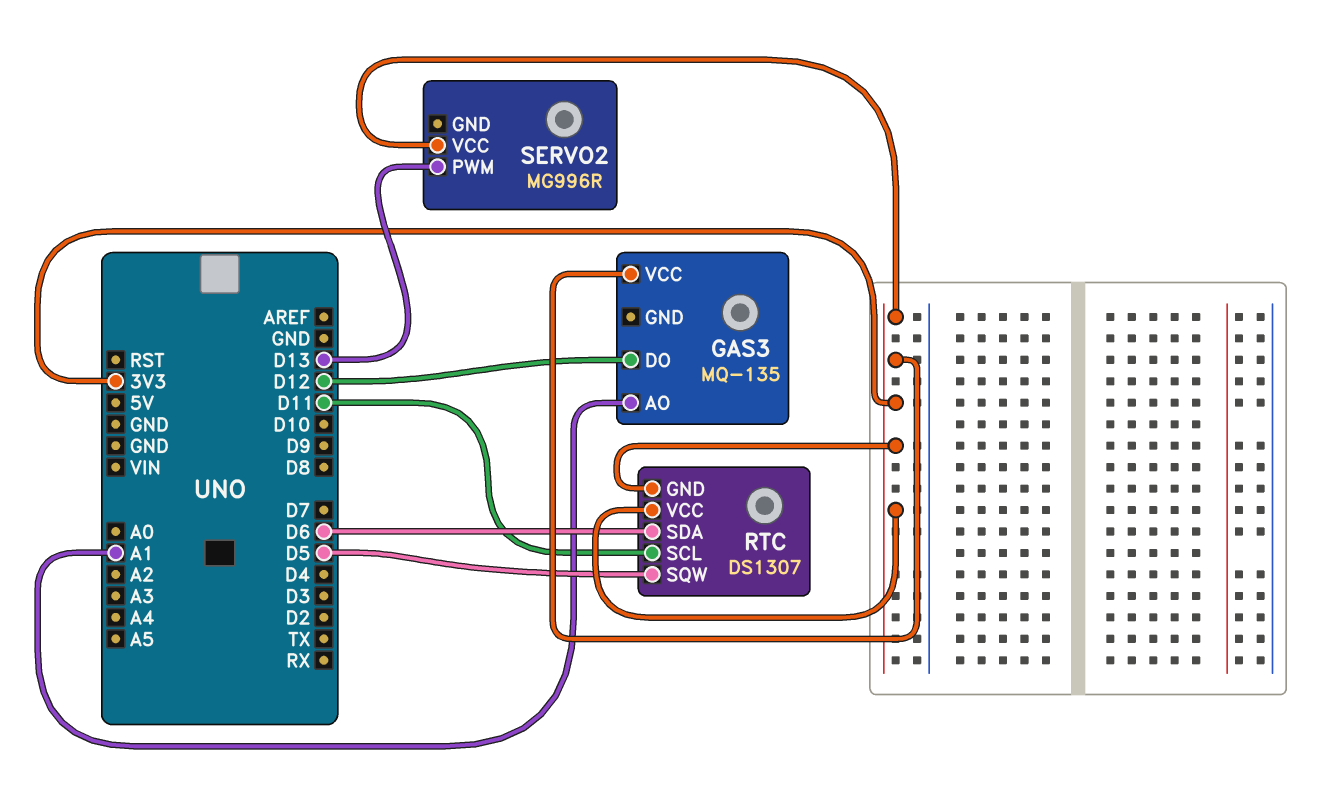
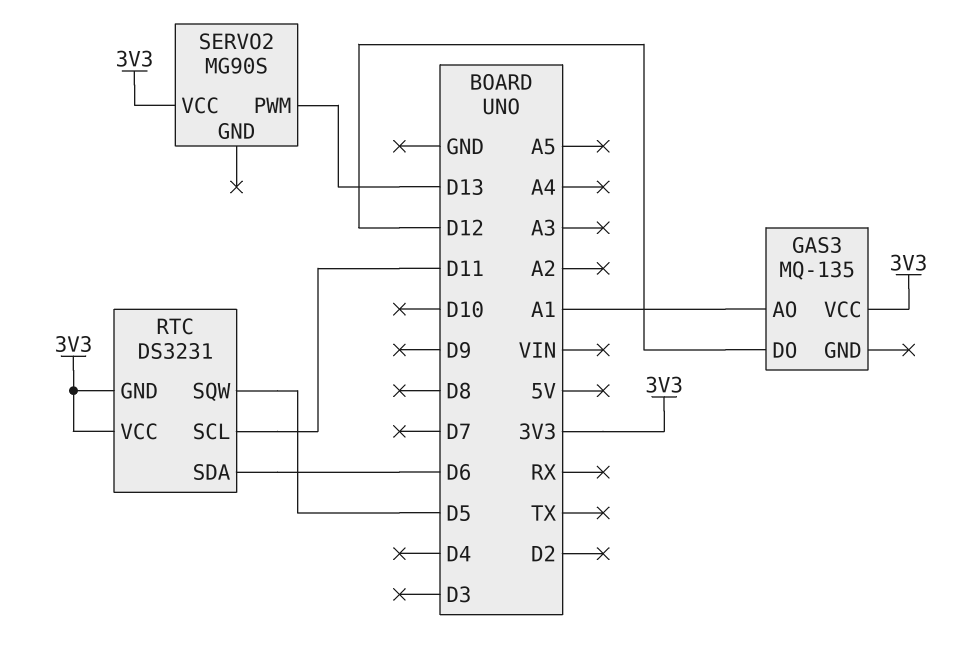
RTC: DS1307 -> DS3231
SERVO2: MG996R -> MG90S

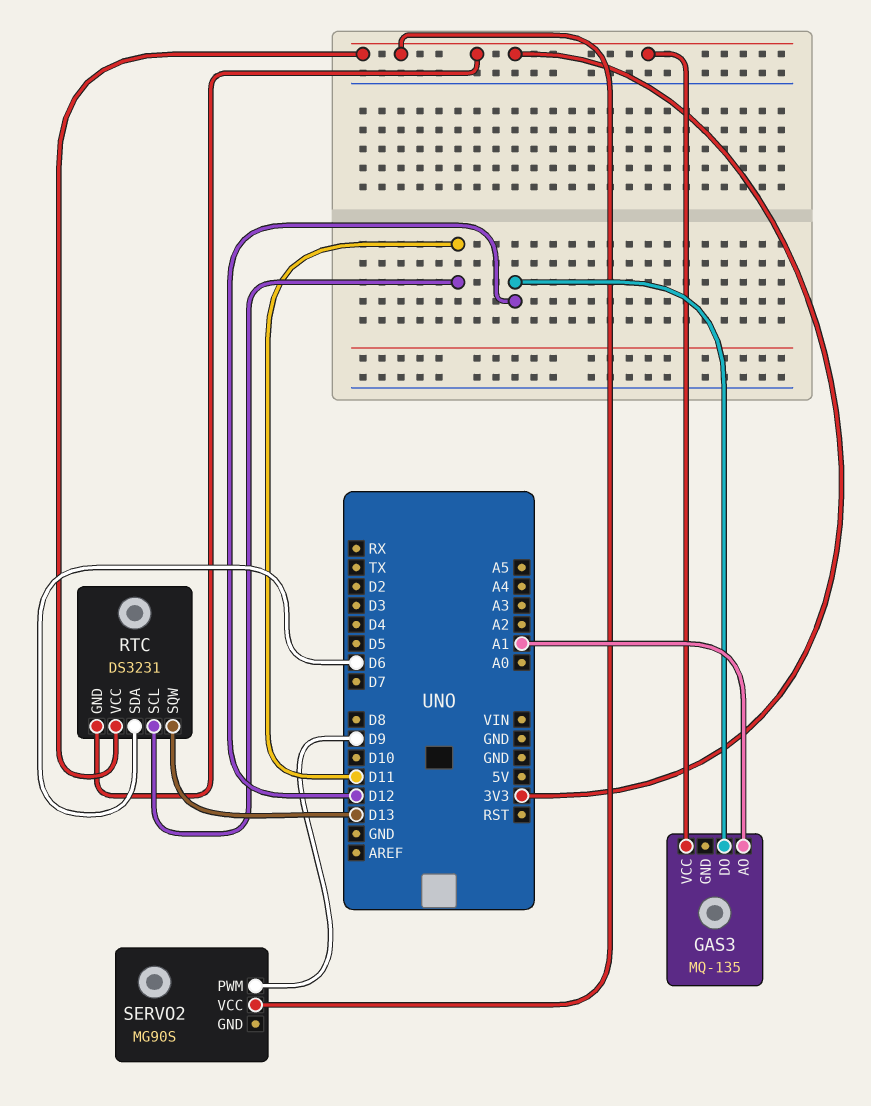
RTC pin SQW: D5 -> D13
SERVO2 pin PWM: D13 -> D9

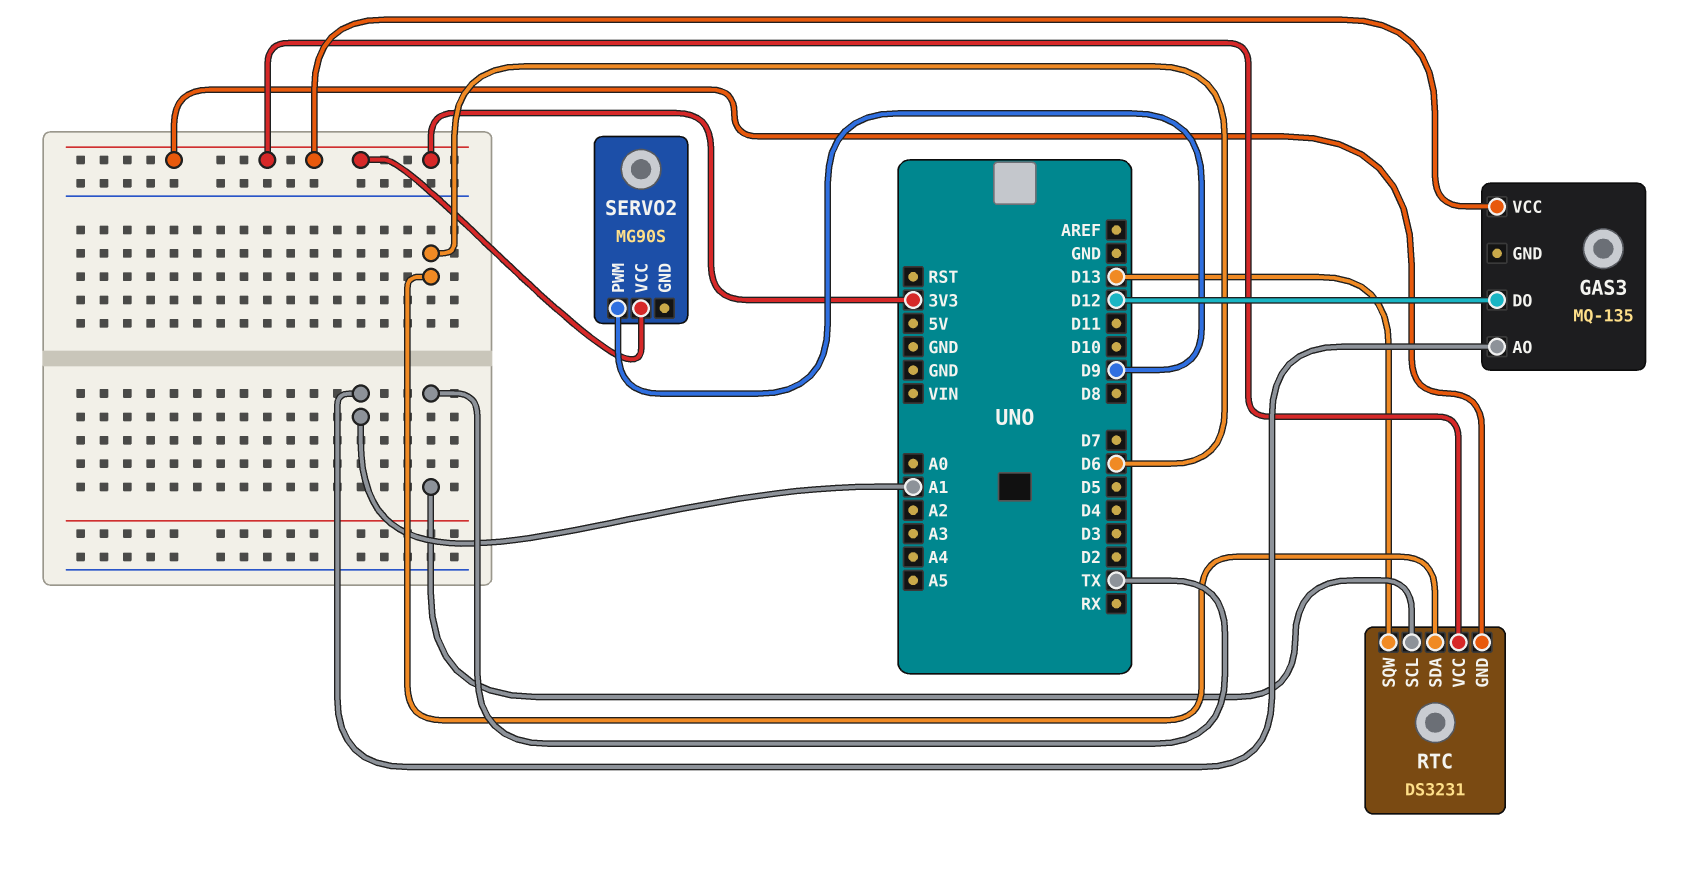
RTC pin SCL: D11 -> TX

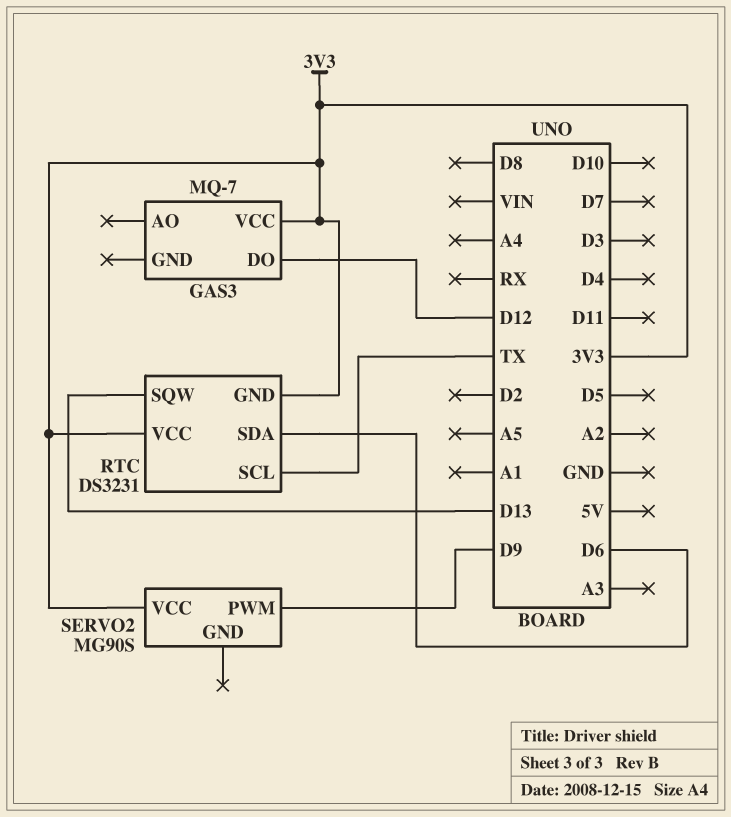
GAS3: MQ-135 -> MQ-7
GAS3 pin AO: A1 -> none

